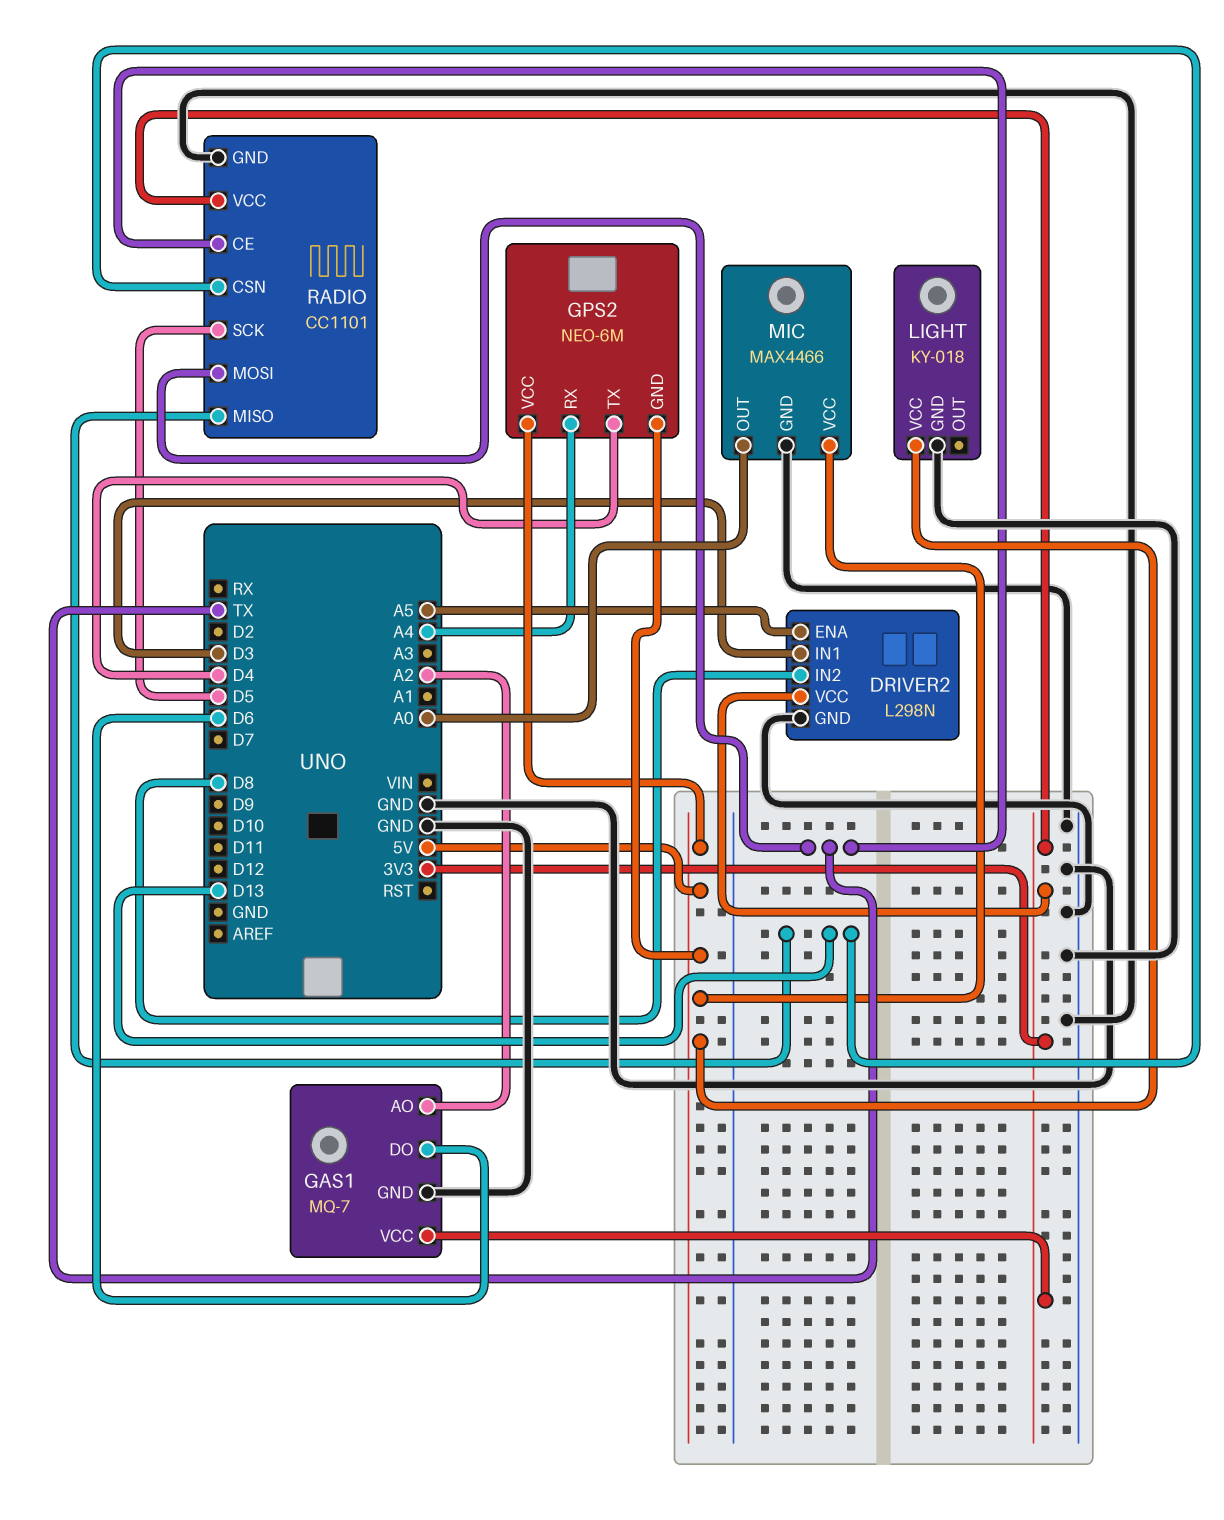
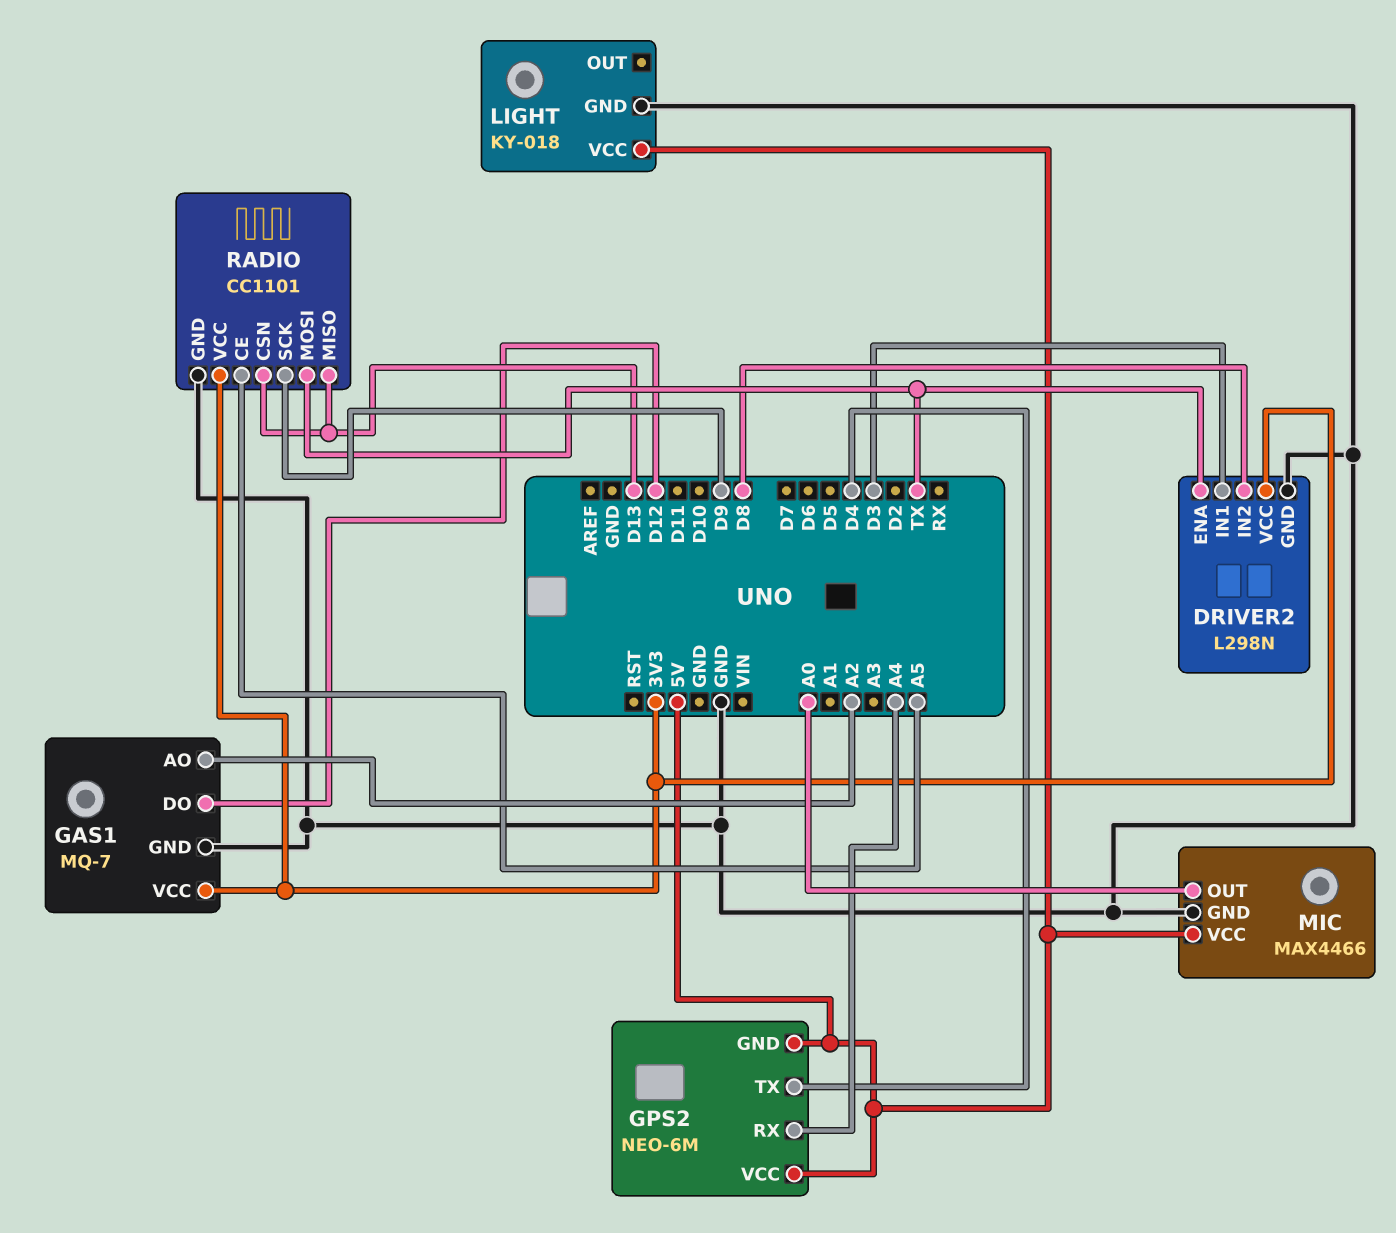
DRIVER2 pin ENA: A5 -> TX
GAS1 pin DO: D6 -> D12
RADIO pin CE: TX -> A5
RADIO pin SCK: D5 -> D9

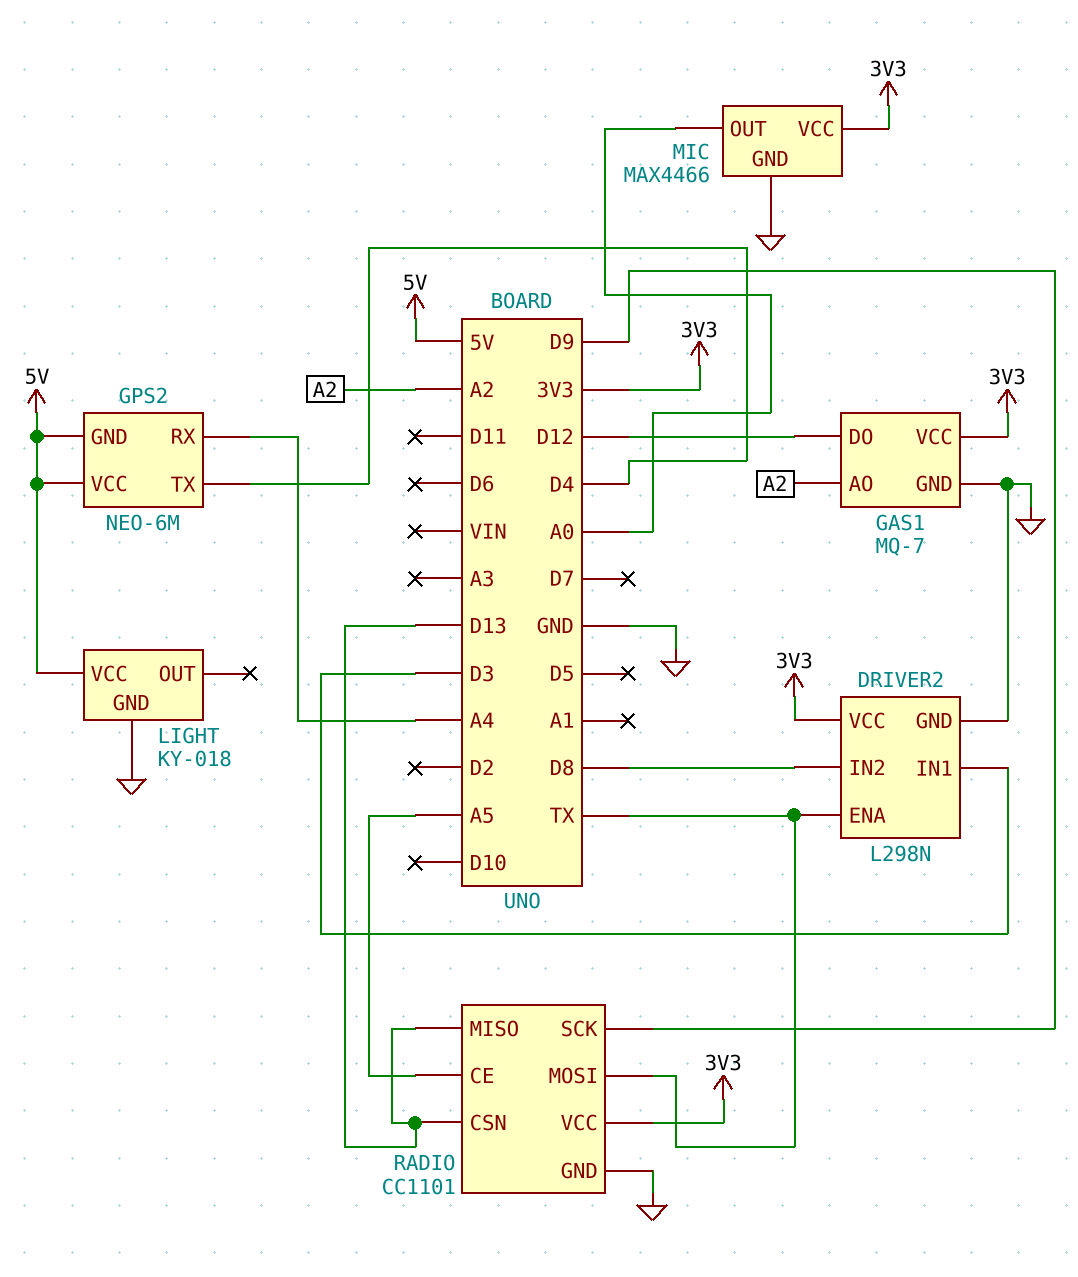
MIC pin VCC: 5V -> 3V3

